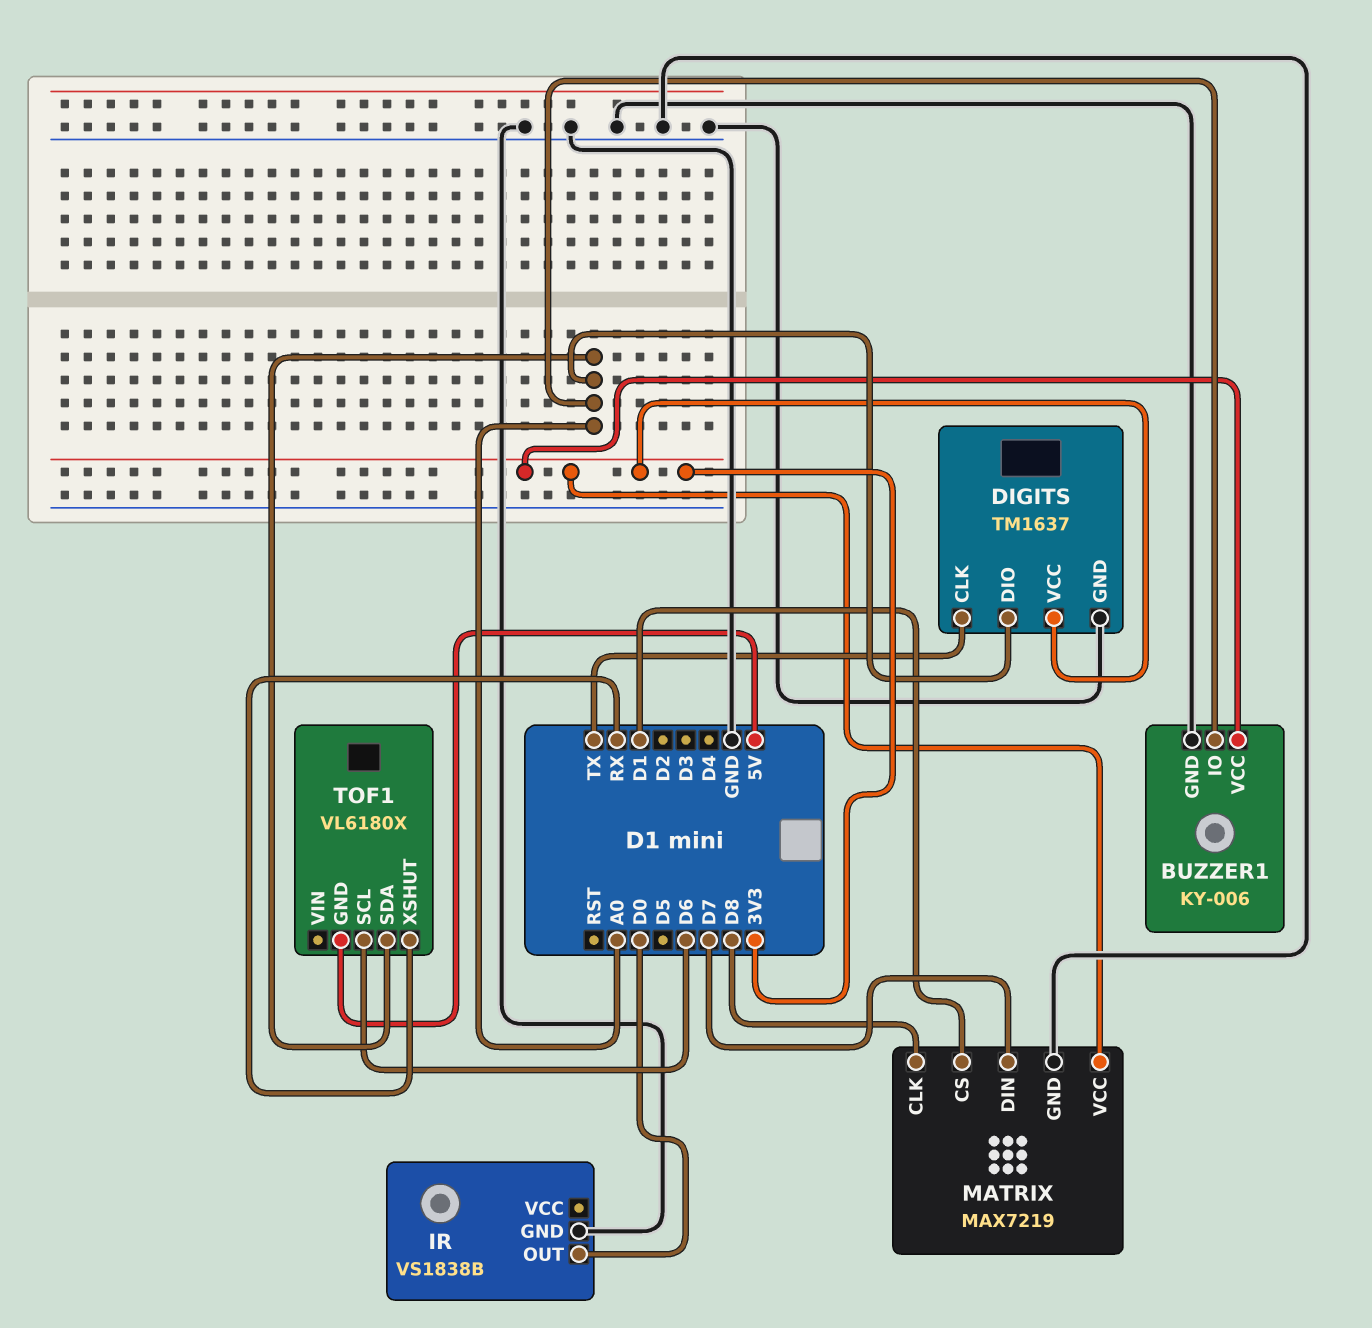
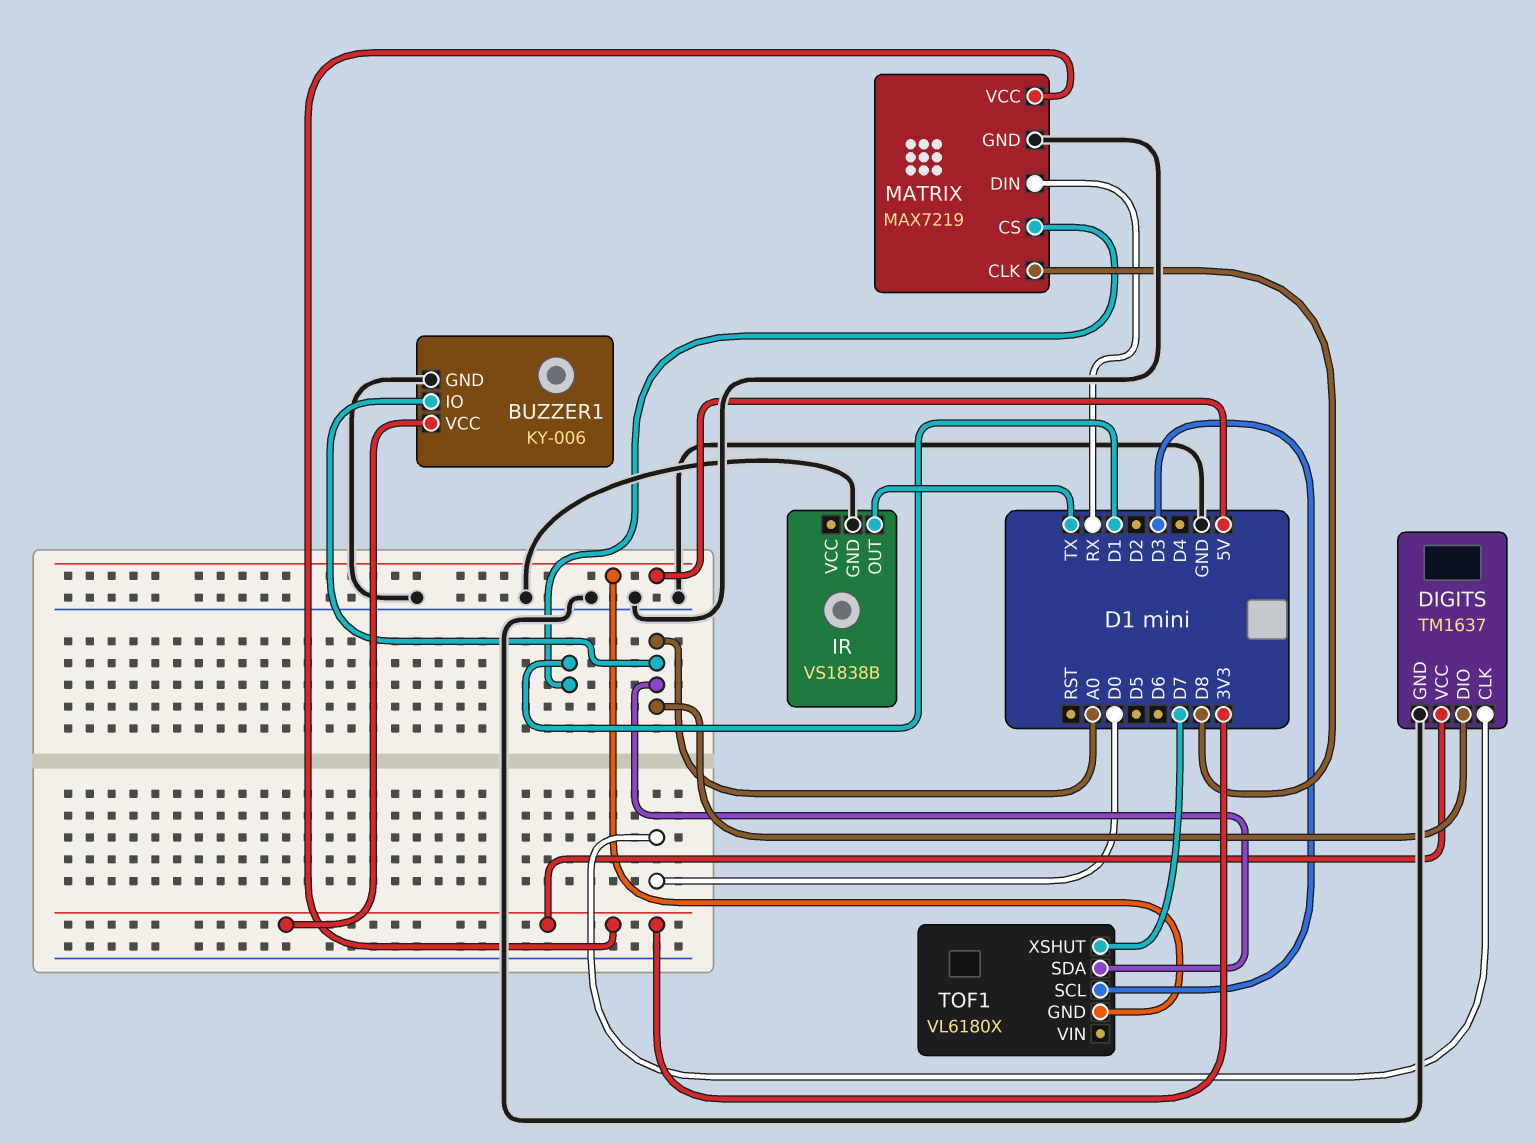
DIGITS pin CLK: TX -> D0
IR pin OUT: D0 -> TX
MATRIX pin DIN: D7 -> RX
TOF1 pin SCL: D6 -> D3
TOF1 pin XSHUT: RX -> D7

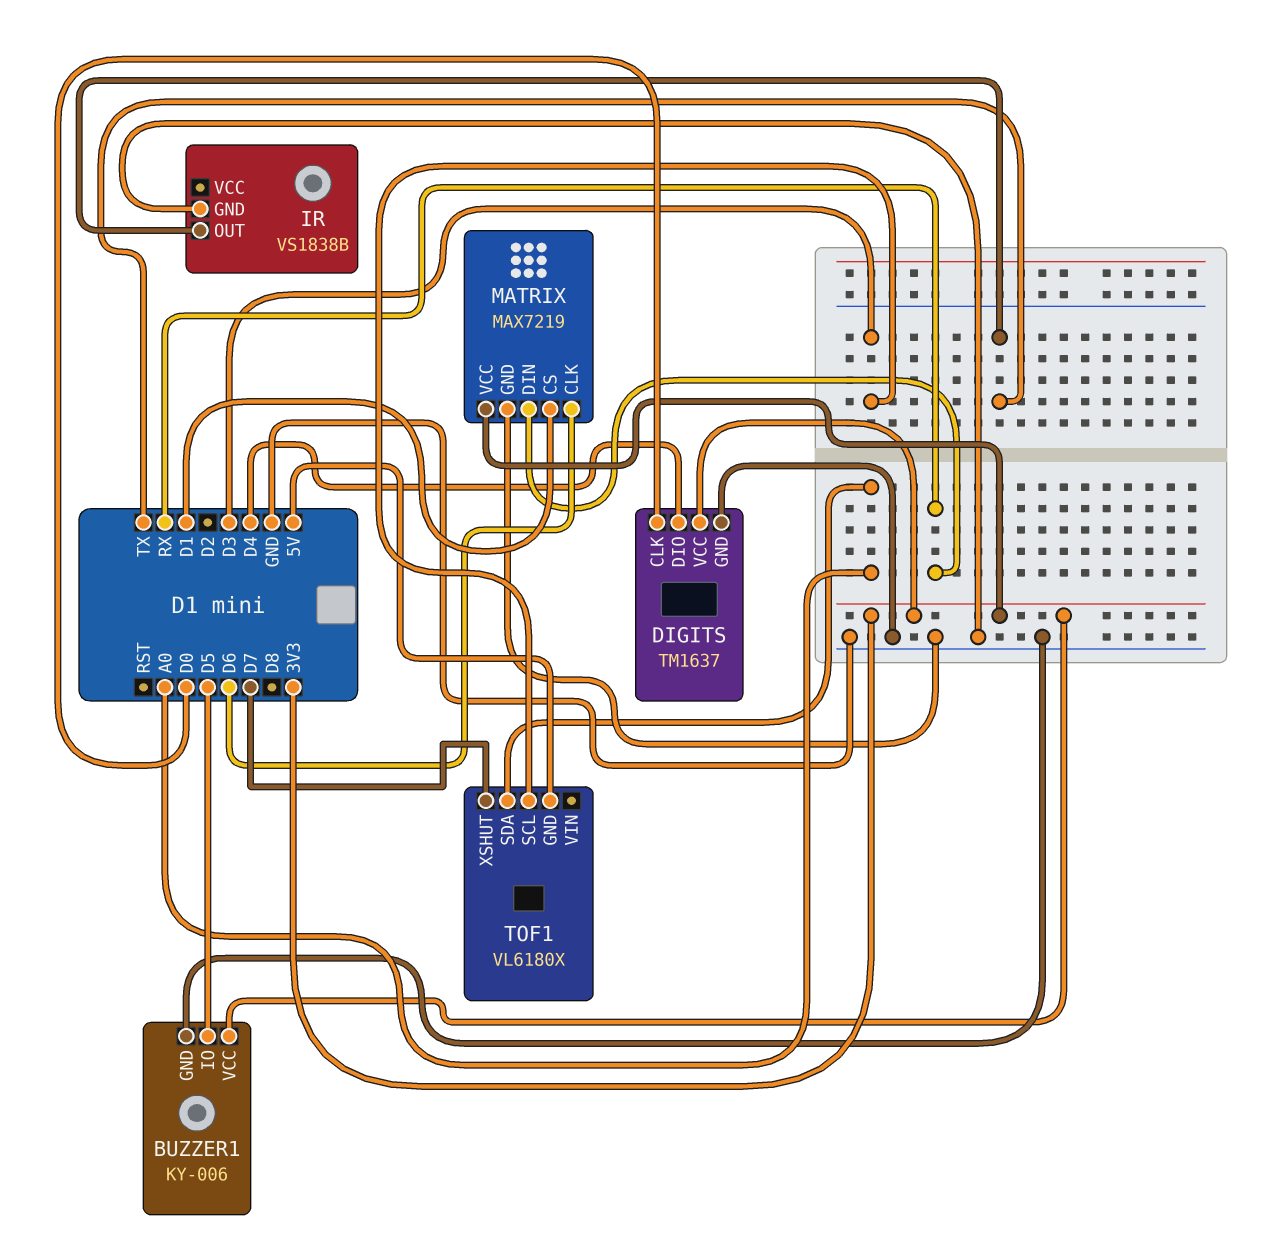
BUZZER1 pin IO: A0 -> D5
DIGITS pin DIO: A0 -> D4
MATRIX pin CLK: D8 -> D6

